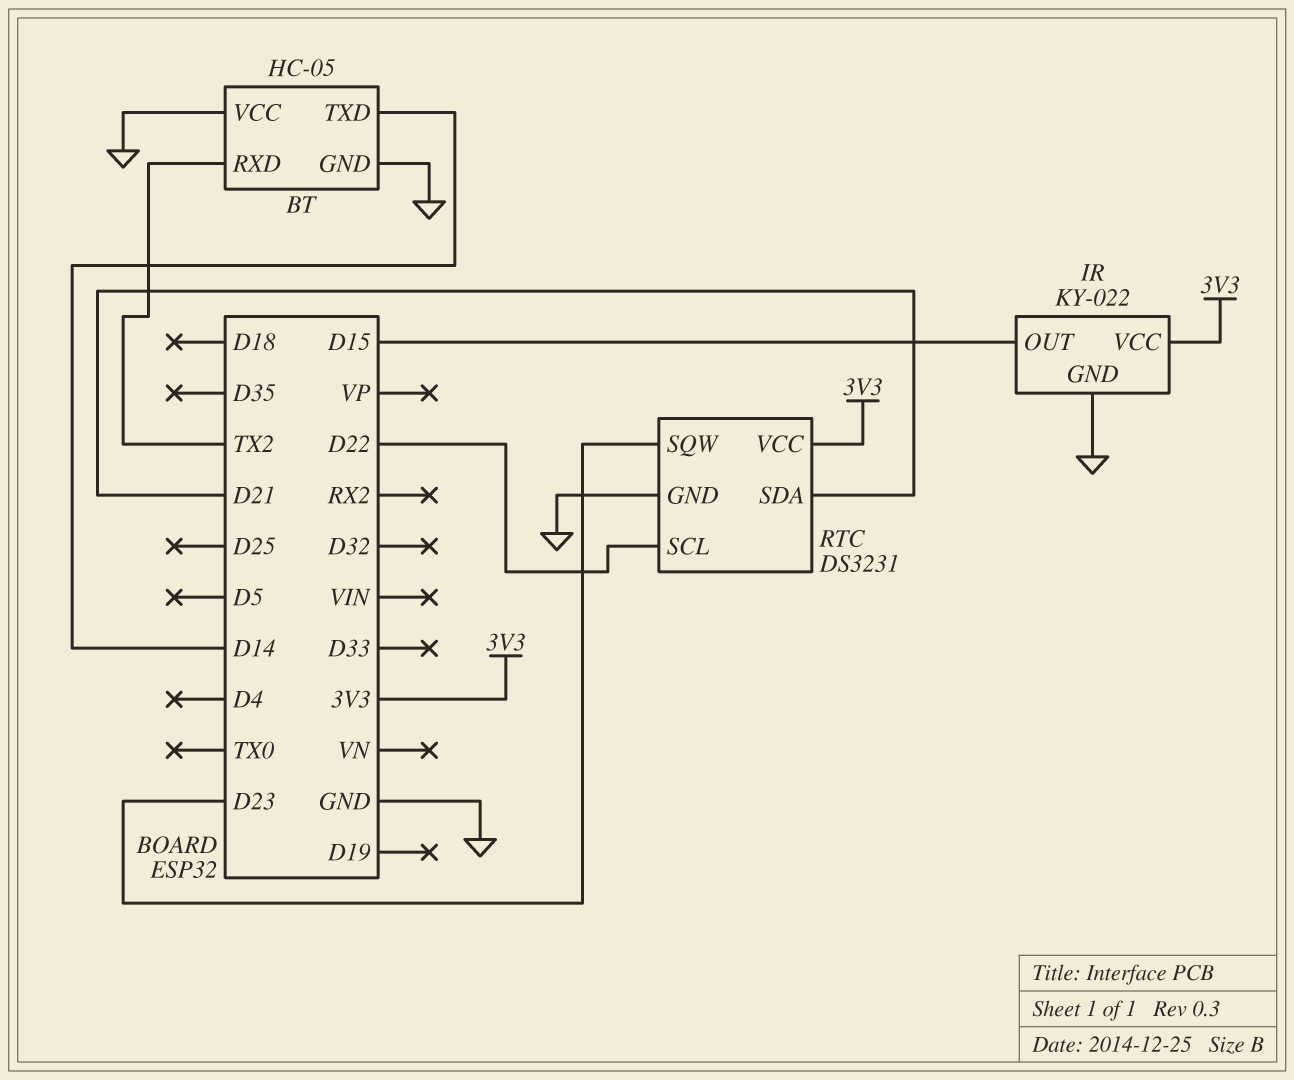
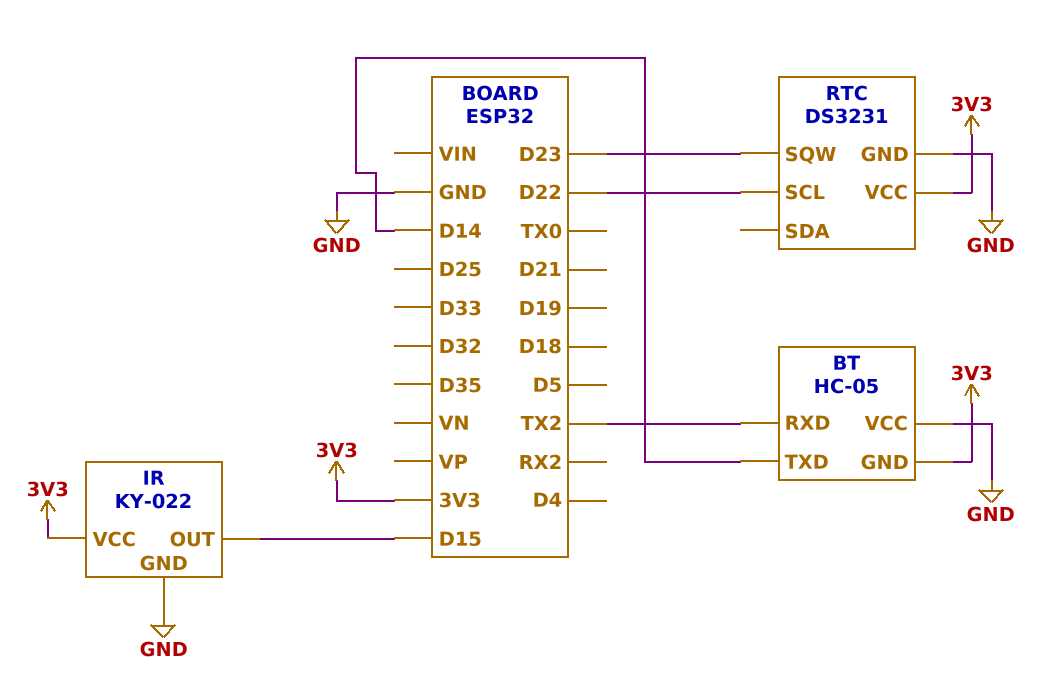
BT pin GND: GND -> 3V3
RTC pin SDA: D21 -> none

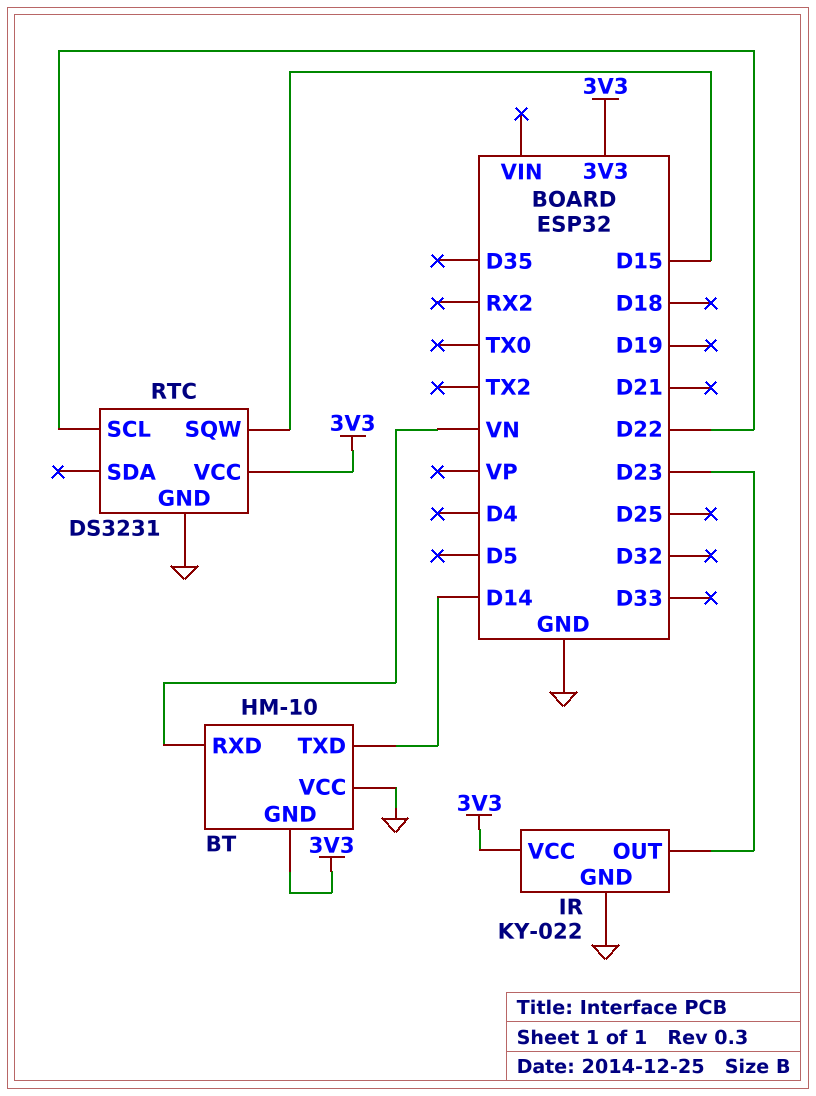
BT: HC-05 -> HM-10
BT pin RXD: TX2 -> VN
IR pin OUT: D15 -> D23
RTC pin SQW: D23 -> D15

